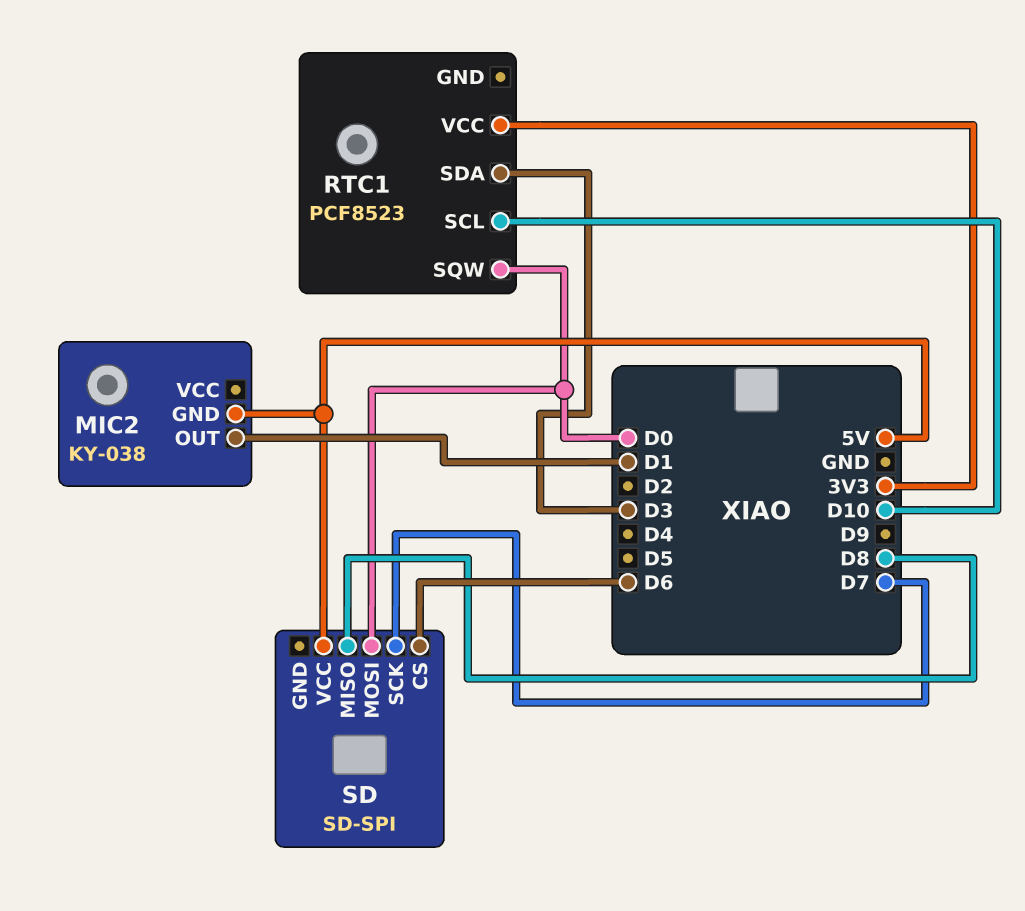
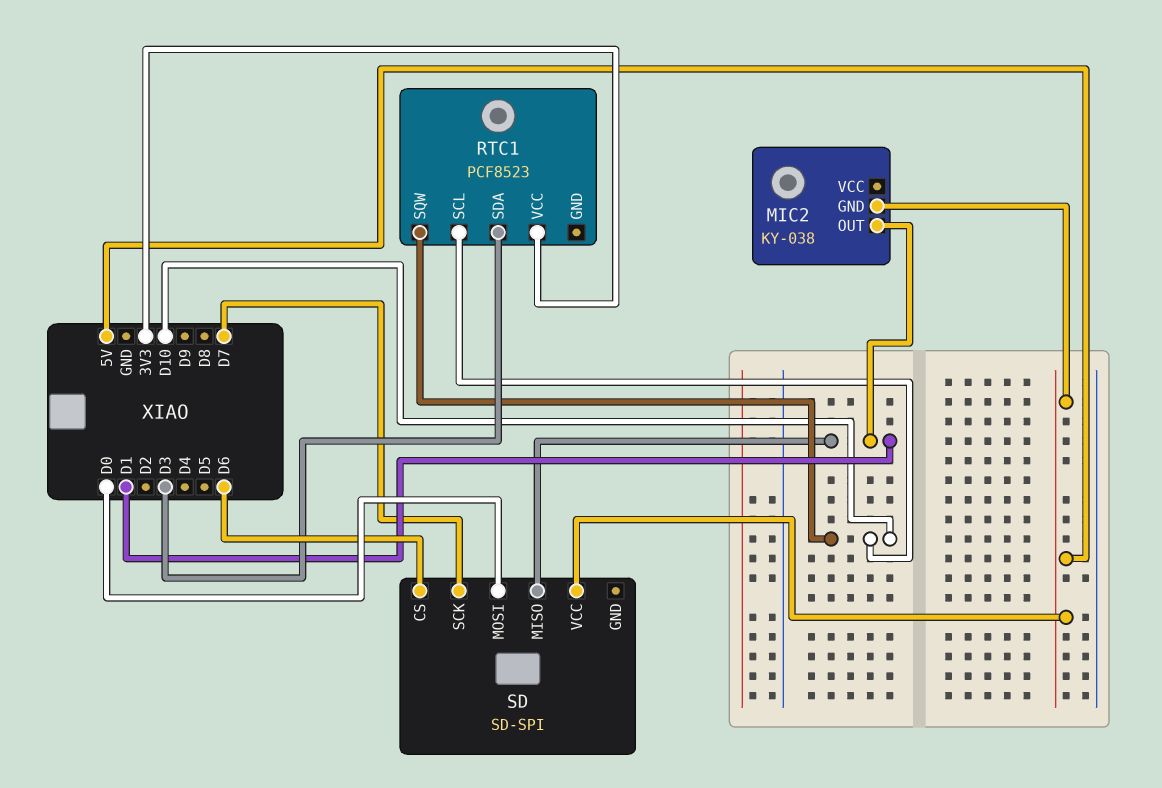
RTC1 pin SQW: D0 -> D10
SD pin MISO: D8 -> D1

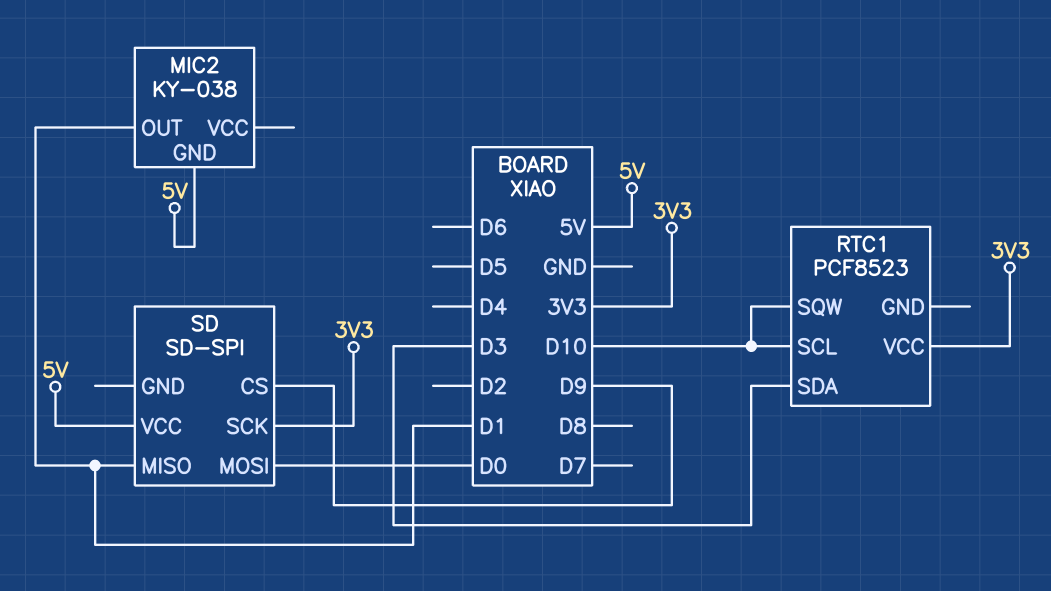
SD pin CS: D6 -> D9
SD pin SCK: D7 -> 3V3

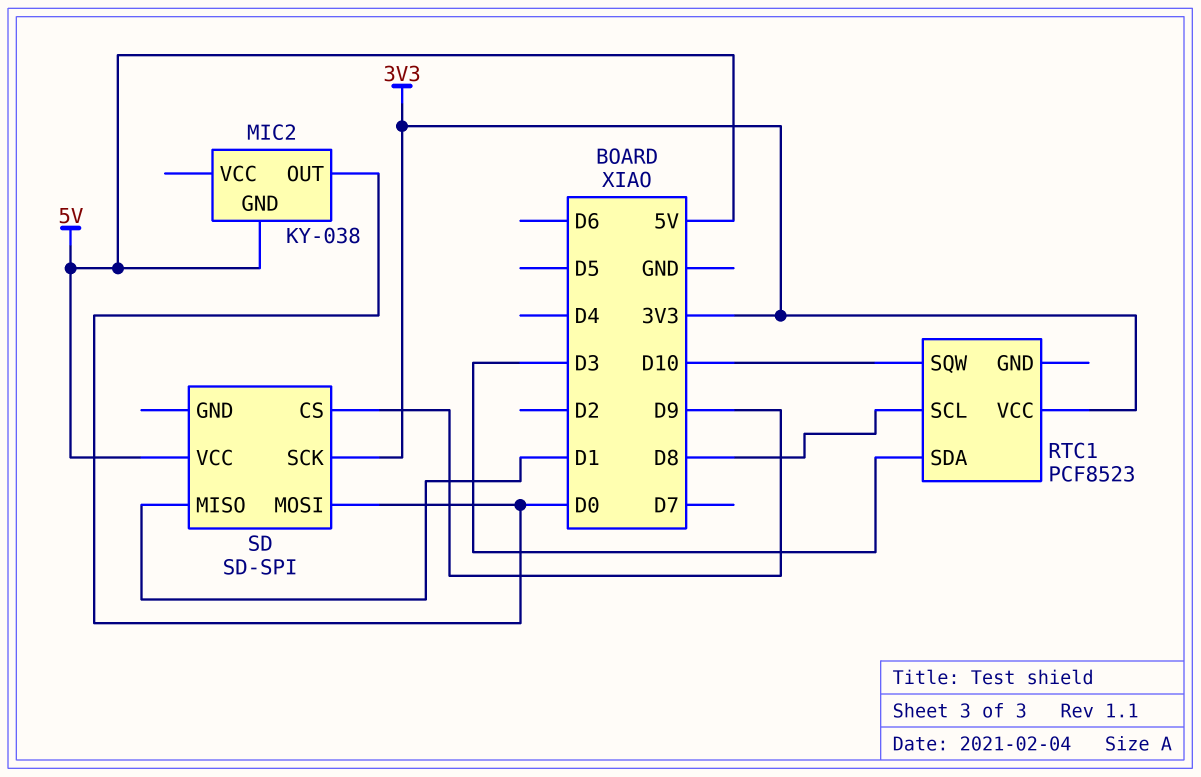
MIC2 pin OUT: D1 -> D0
RTC1 pin SCL: D10 -> D8

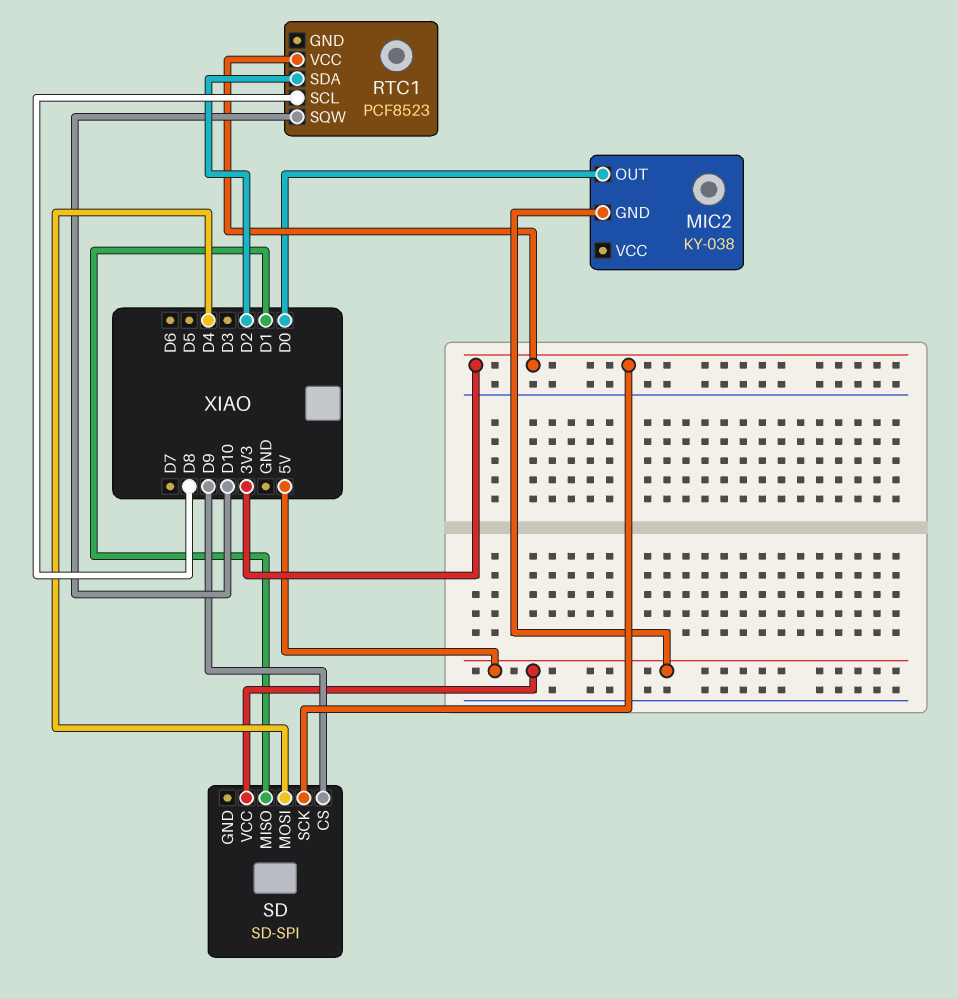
RTC1 pin SDA: D3 -> D2
SD pin MOSI: D0 -> D4

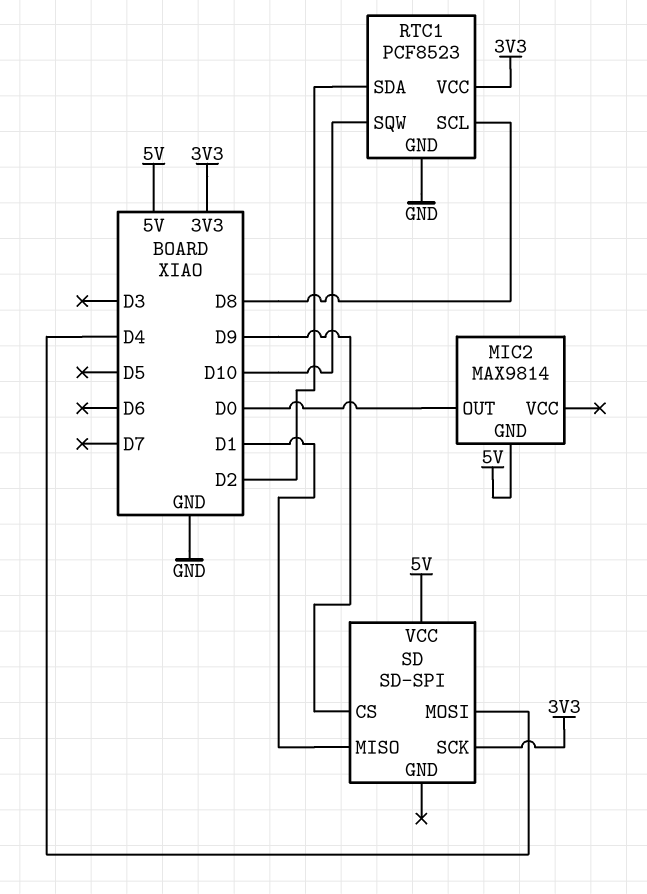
MIC2: KY-038 -> MAX9814
RTC1 pin GND: none -> GND

